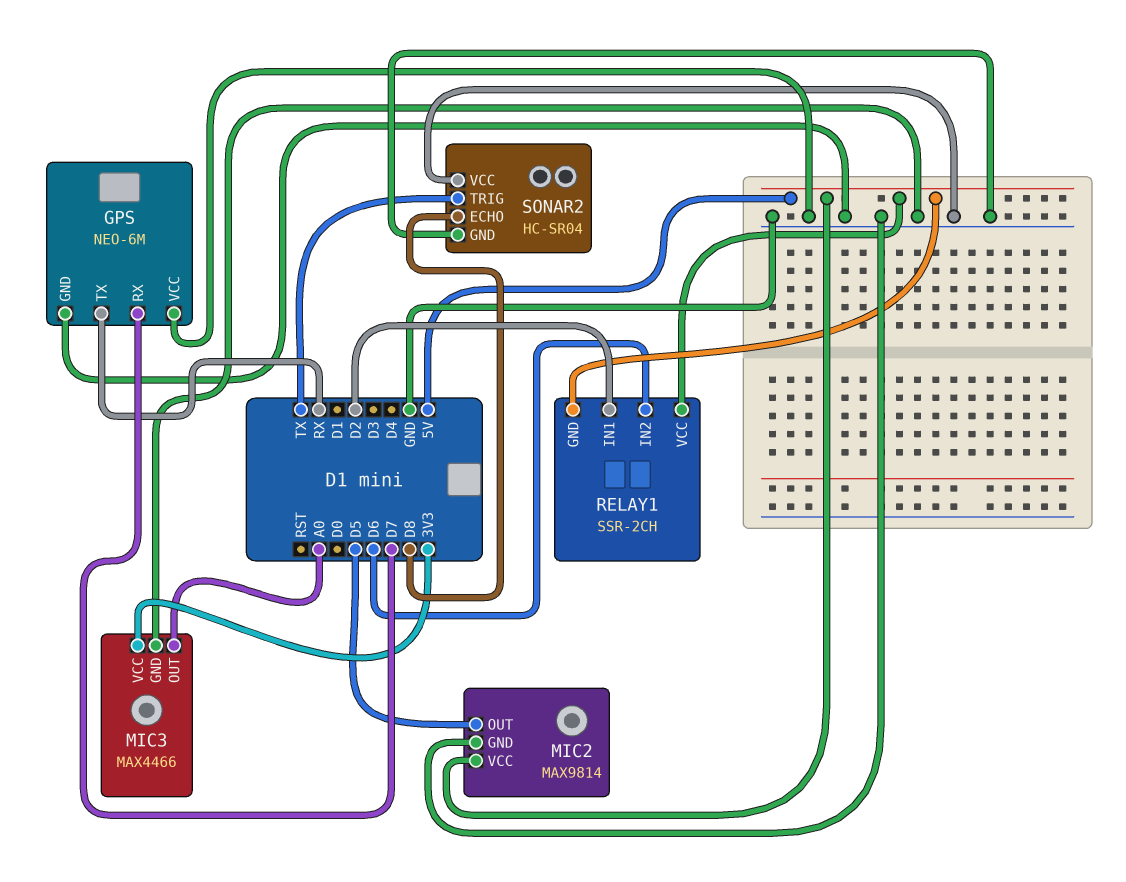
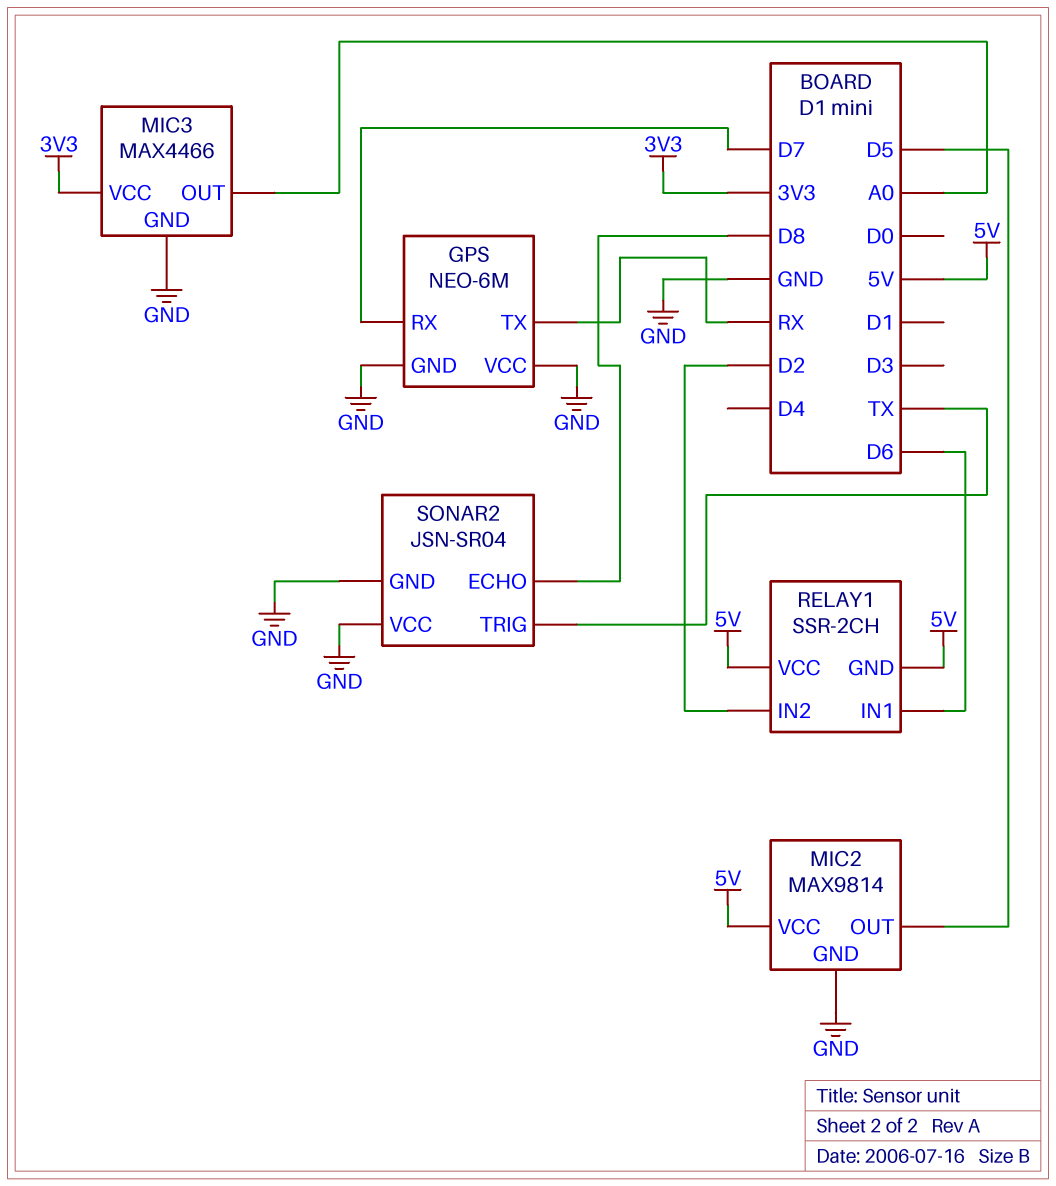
RELAY1 pin IN1: D2 -> D6
RELAY1 pin IN2: D6 -> D2
SONAR2: HC-SR04 -> JSN-SR04

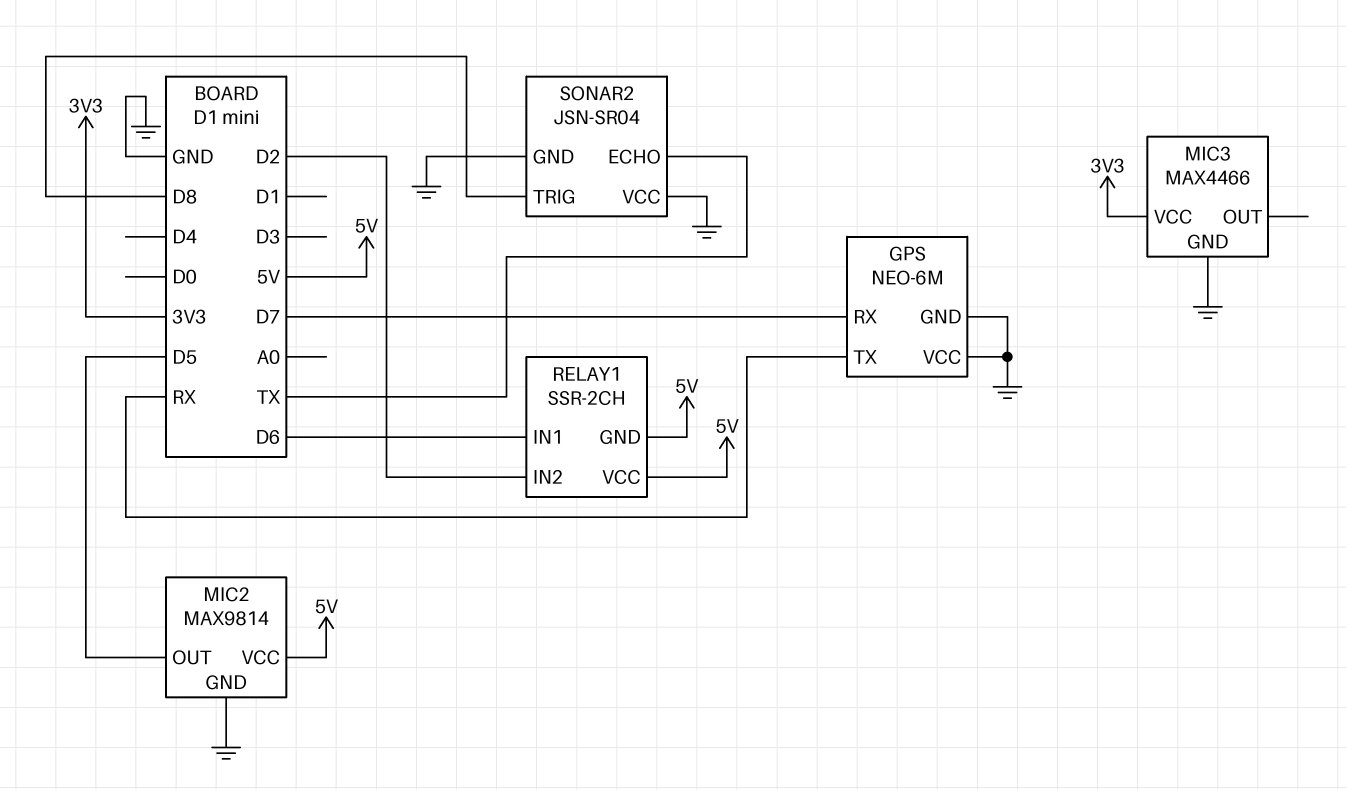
MIC3 pin OUT: A0 -> none
SONAR2 pin ECHO: D8 -> TX
SONAR2 pin TRIG: TX -> D8

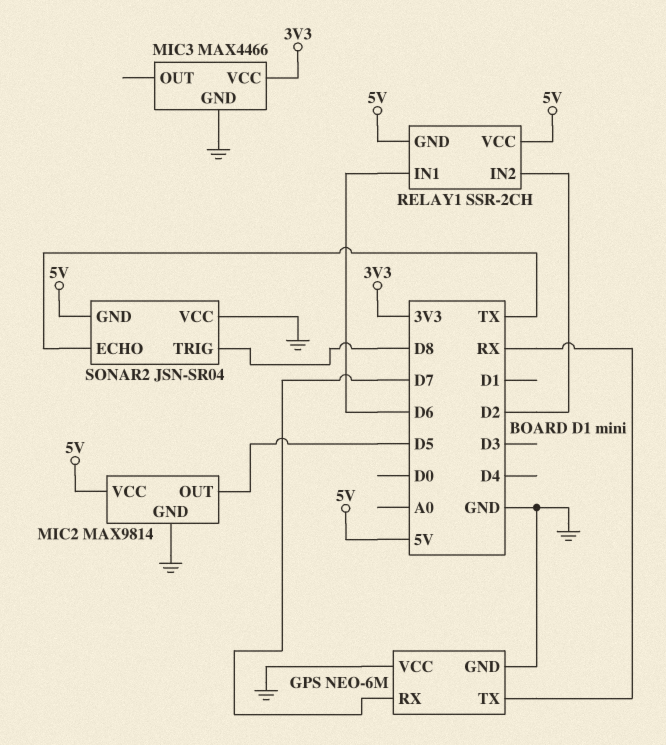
SONAR2 pin GND: GND -> 5V

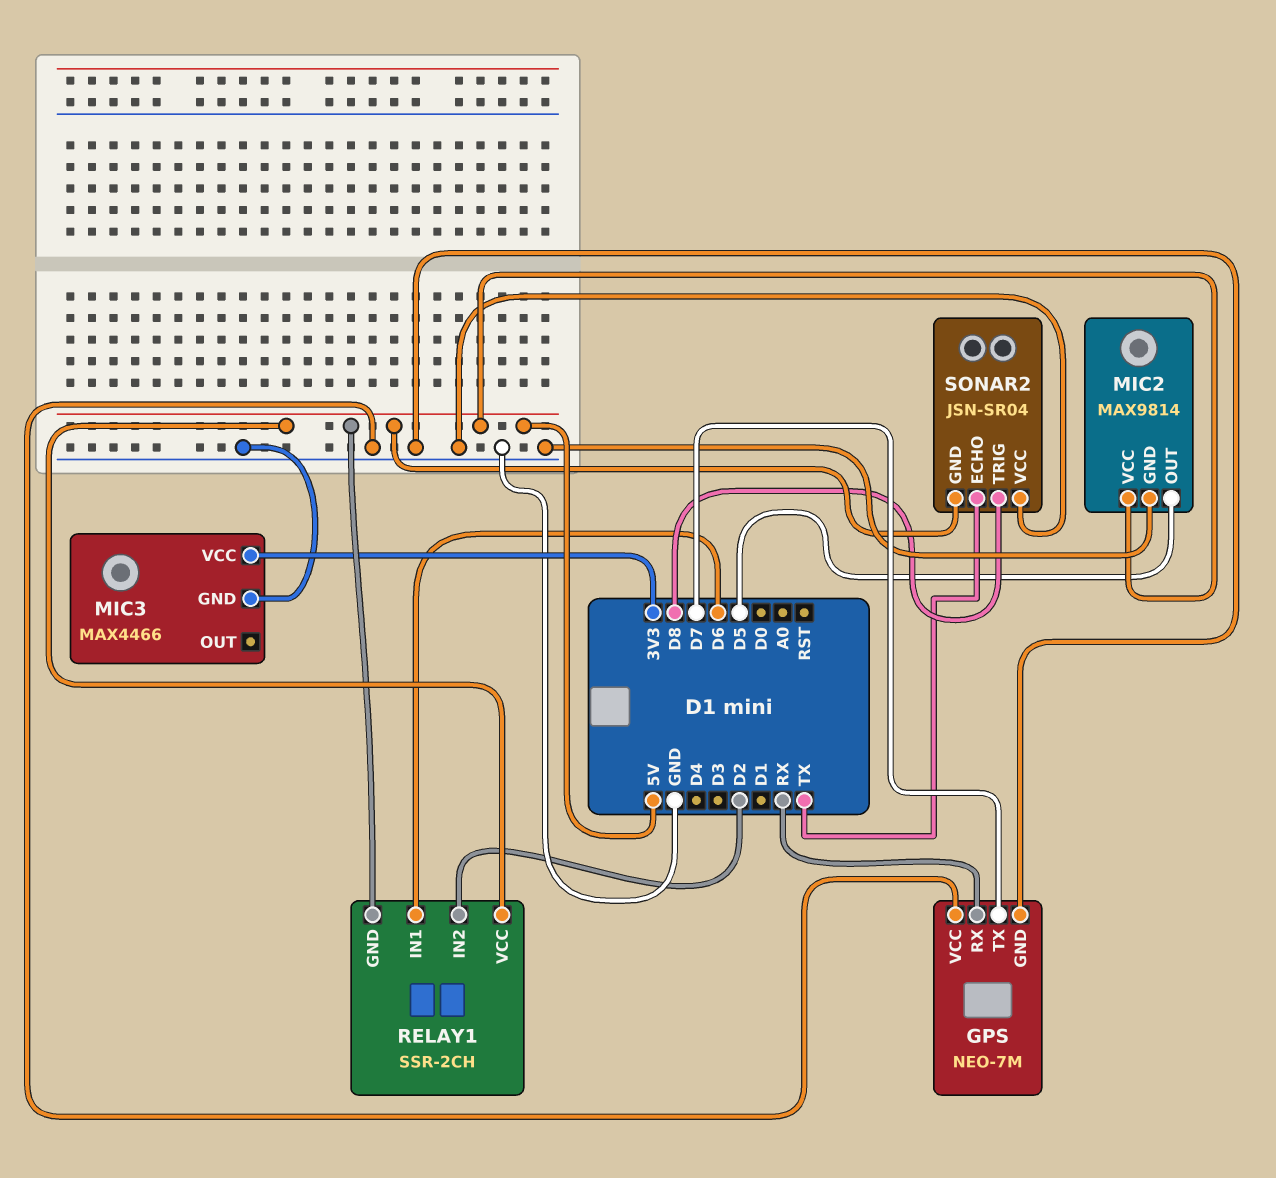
GPS: NEO-6M -> NEO-7M
GPS pin RX: D7 -> RX
GPS pin TX: RX -> D7

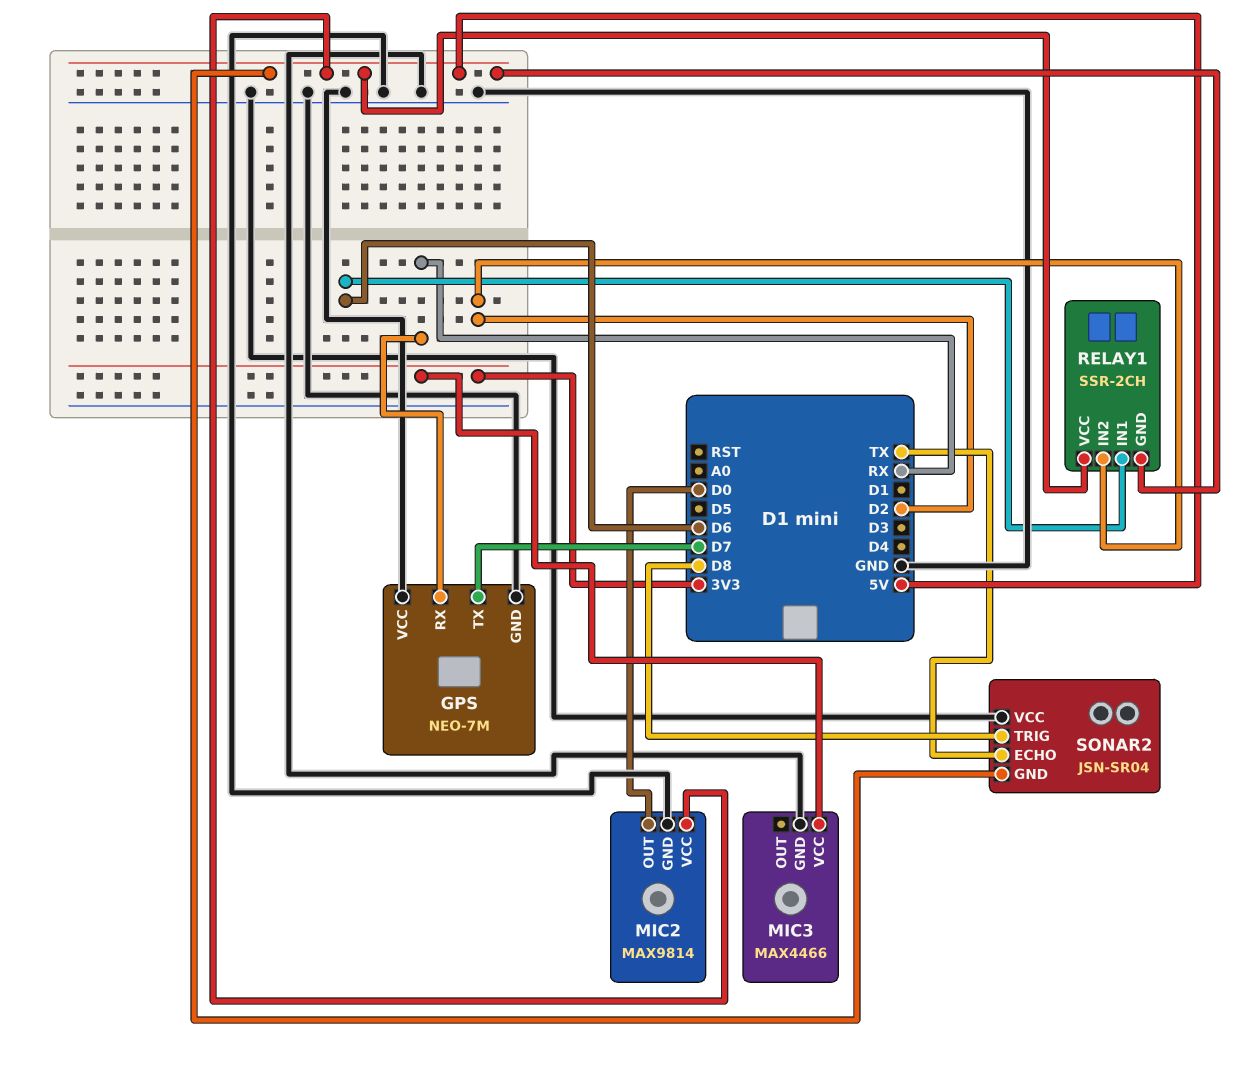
MIC2 pin OUT: D5 -> D0

